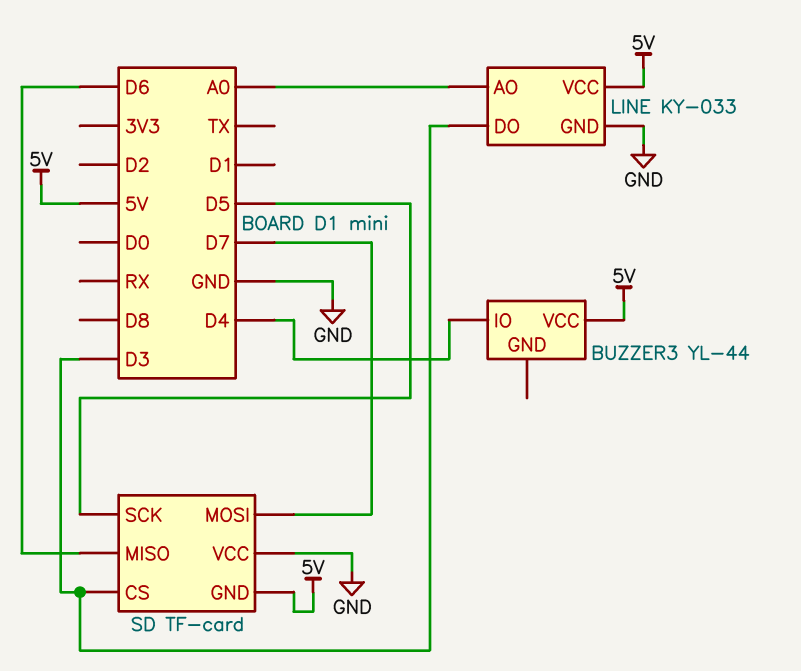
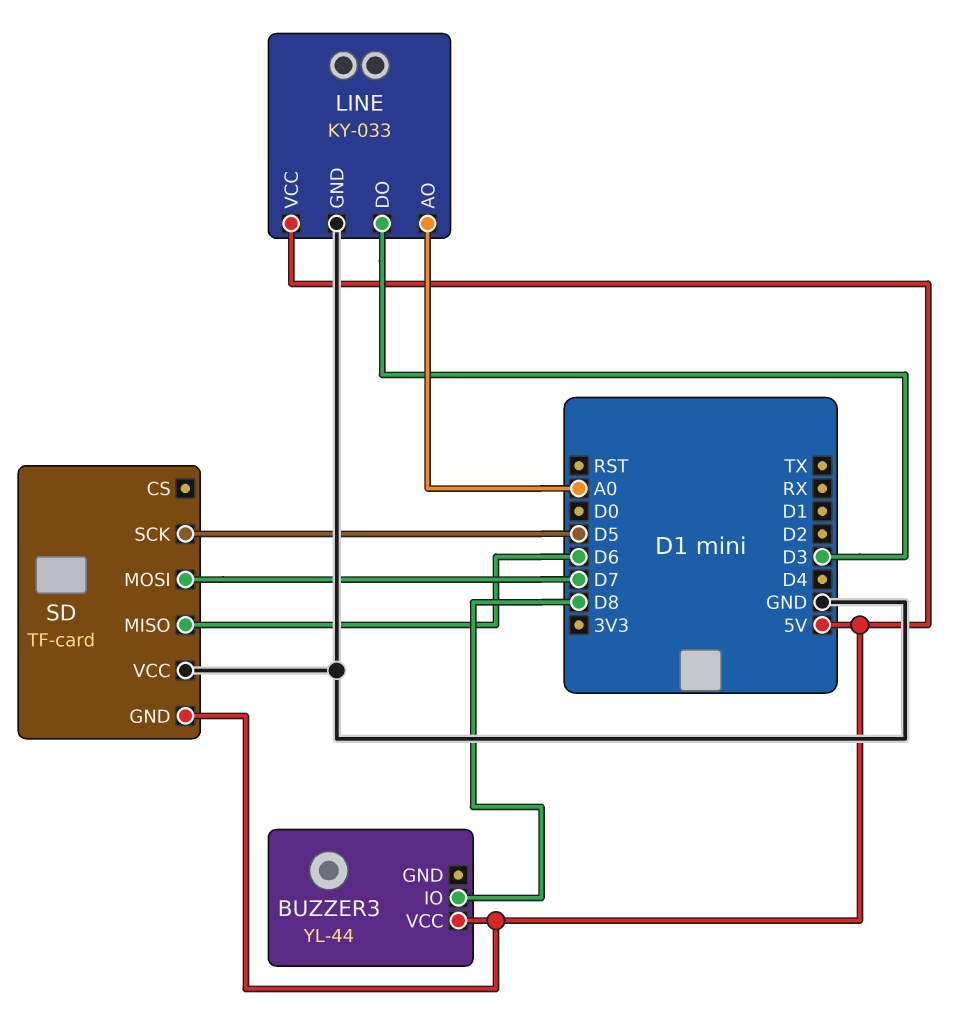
BUZZER3 pin IO: D4 -> D8
SD pin CS: D3 -> none

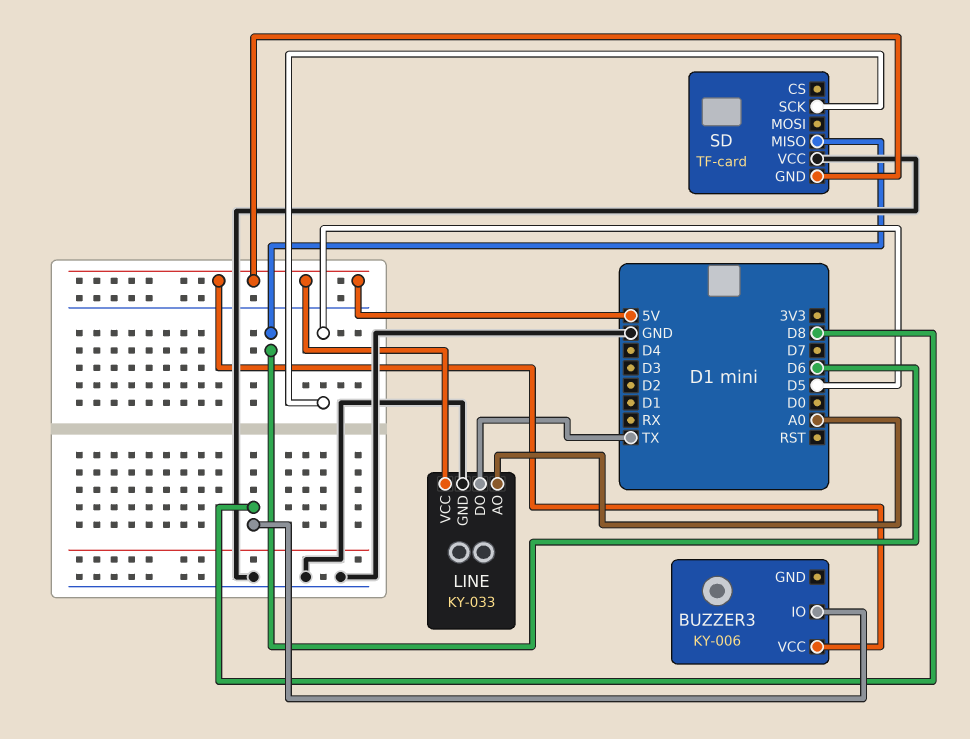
BUZZER3: YL-44 -> KY-006
LINE pin DO: D3 -> TX
SD pin MOSI: D7 -> none

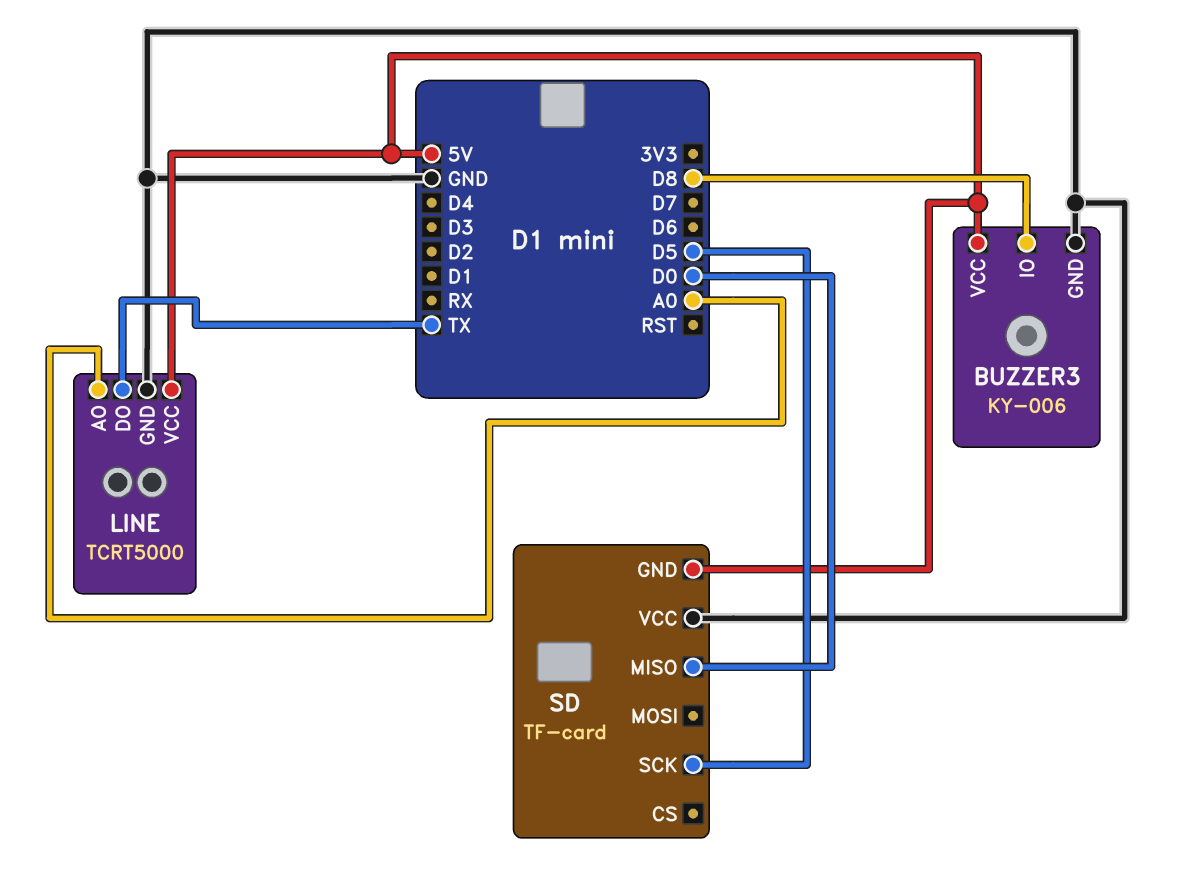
BUZZER3 pin GND: none -> GND
LINE: KY-033 -> TCRT5000
SD pin MISO: D6 -> D0

